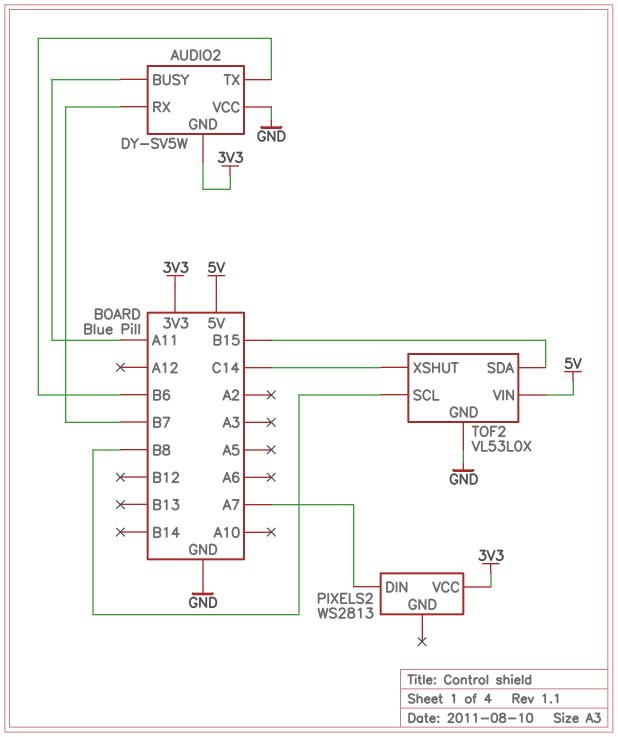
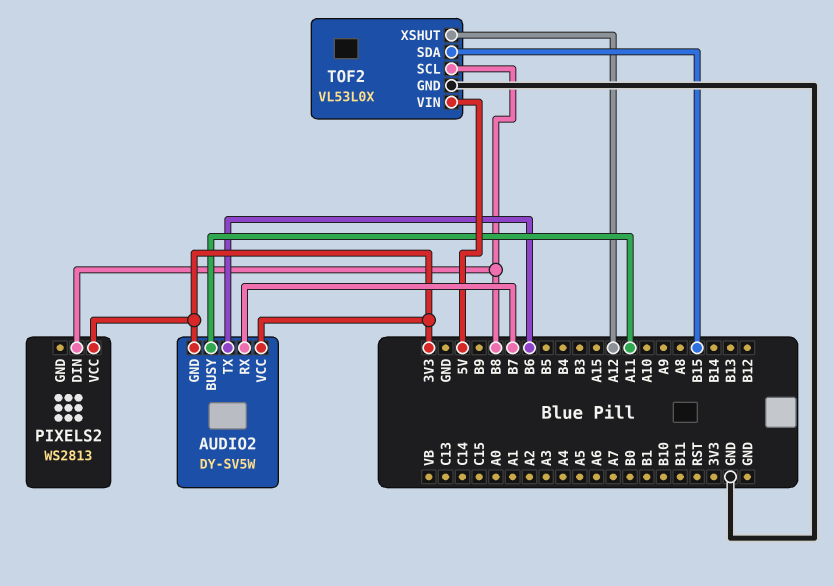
AUDIO2 pin VCC: GND -> 3V3
PIXELS2 pin DIN: A7 -> B8
TOF2 pin XSHUT: C14 -> A12

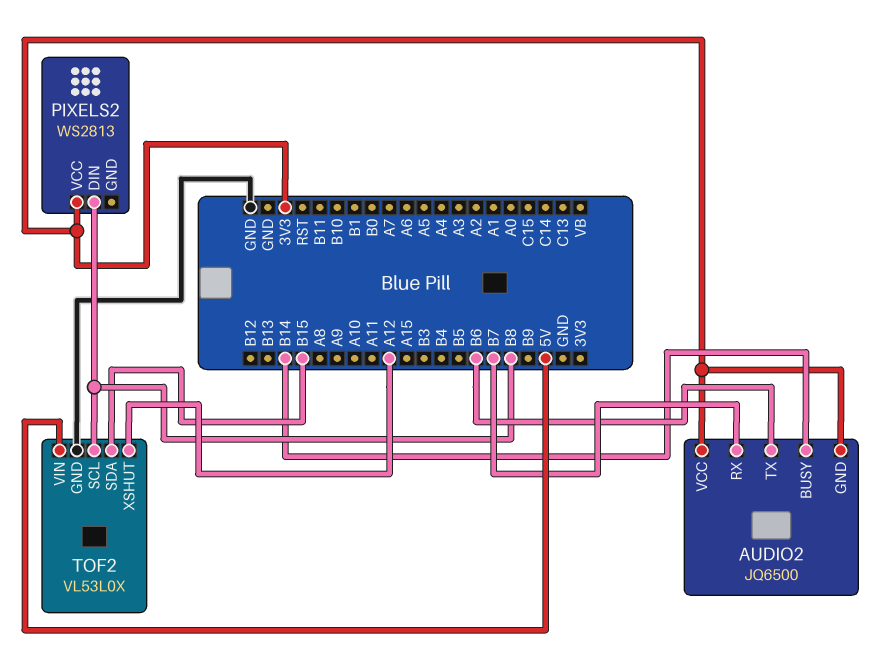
AUDIO2: DY-SV5W -> JQ6500
AUDIO2 pin BUSY: A11 -> B14

